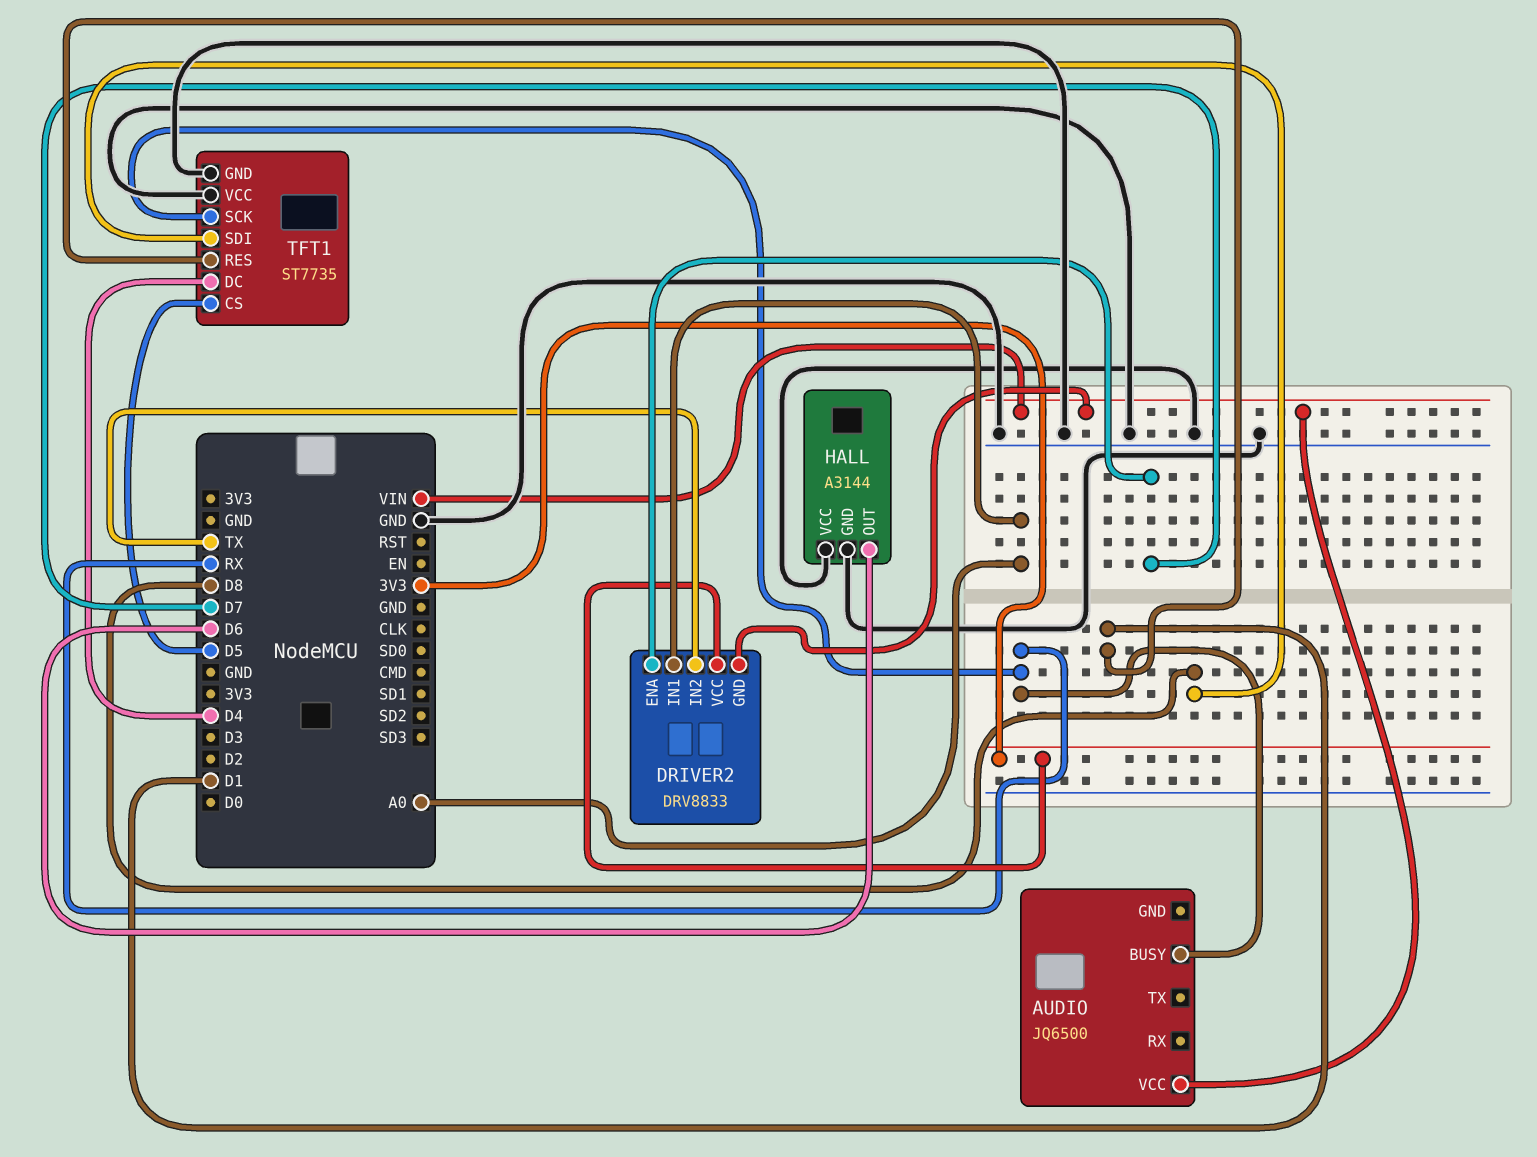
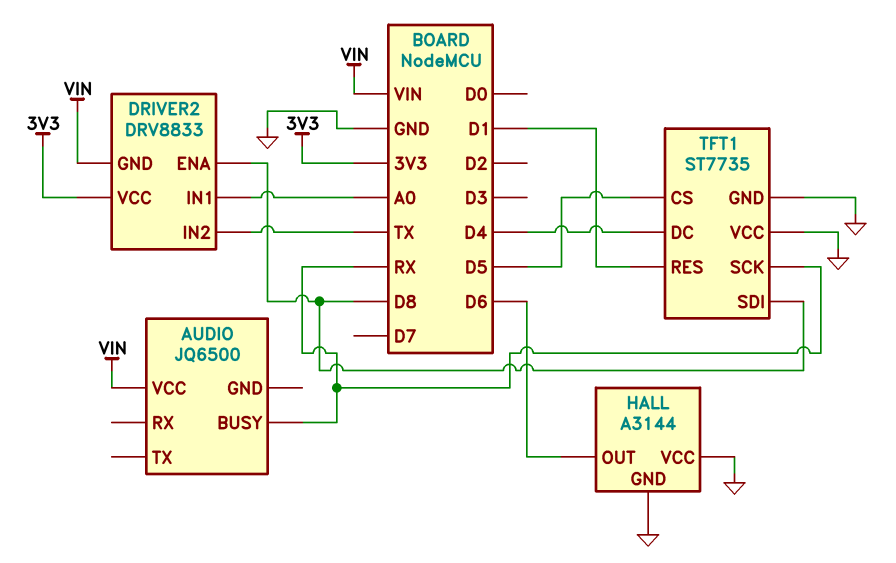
DRIVER2 pin ENA: D7 -> D8

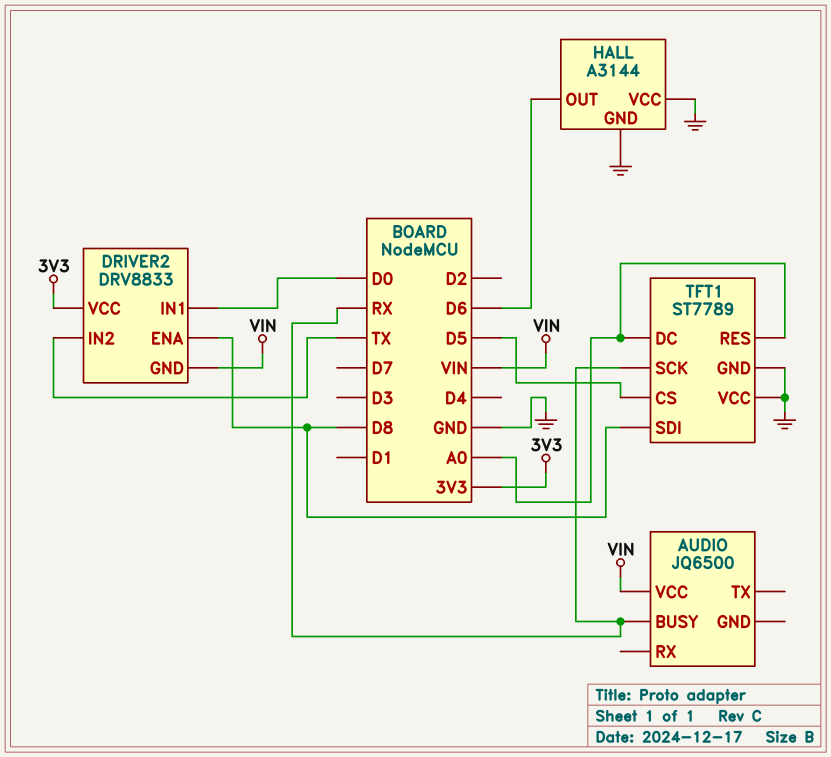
DRIVER2 pin IN1: A0 -> D0
TFT1: ST7735 -> ST7789
TFT1 pin DC: D4 -> A0
TFT1 pin RES: D1 -> A0

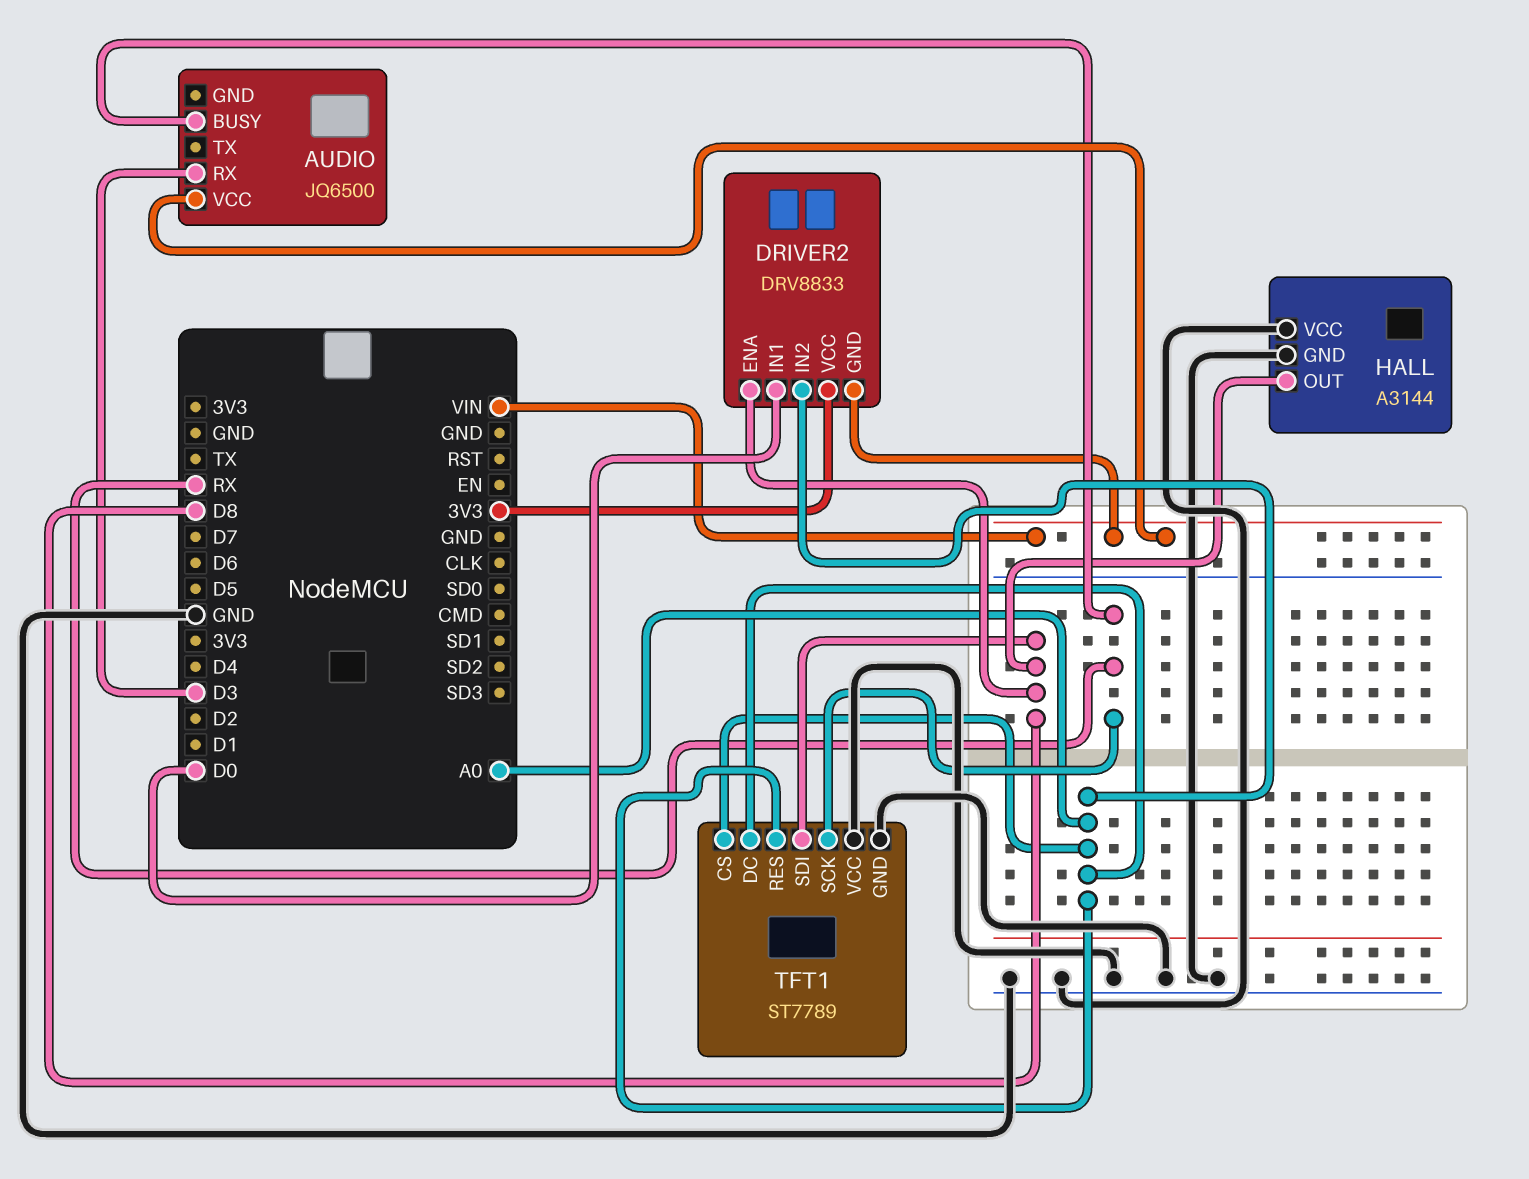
AUDIO pin RX: none -> D3
DRIVER2 pin IN2: TX -> A0
HALL pin OUT: D6 -> D8
TFT1 pin CS: D5 -> A0

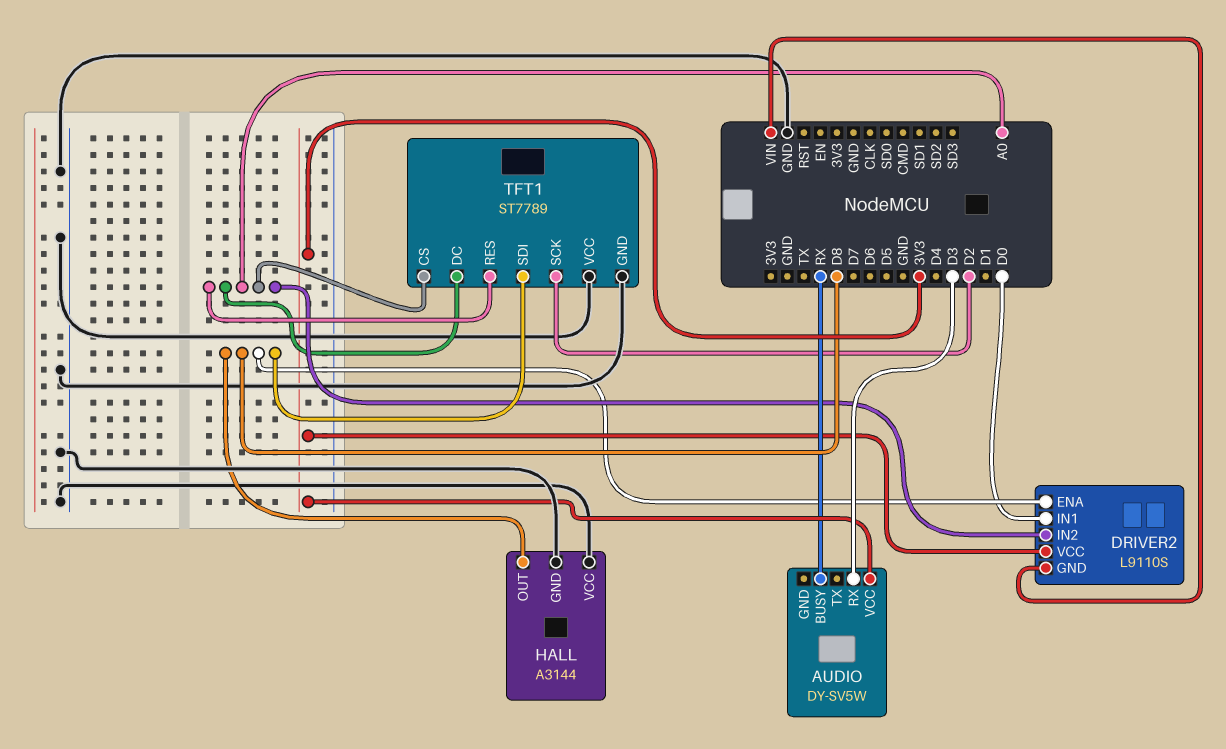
AUDIO: JQ6500 -> DY-SV5W
AUDIO pin VCC: VIN -> 3V3
DRIVER2: DRV8833 -> L9110S
TFT1 pin SCK: RX -> D2

